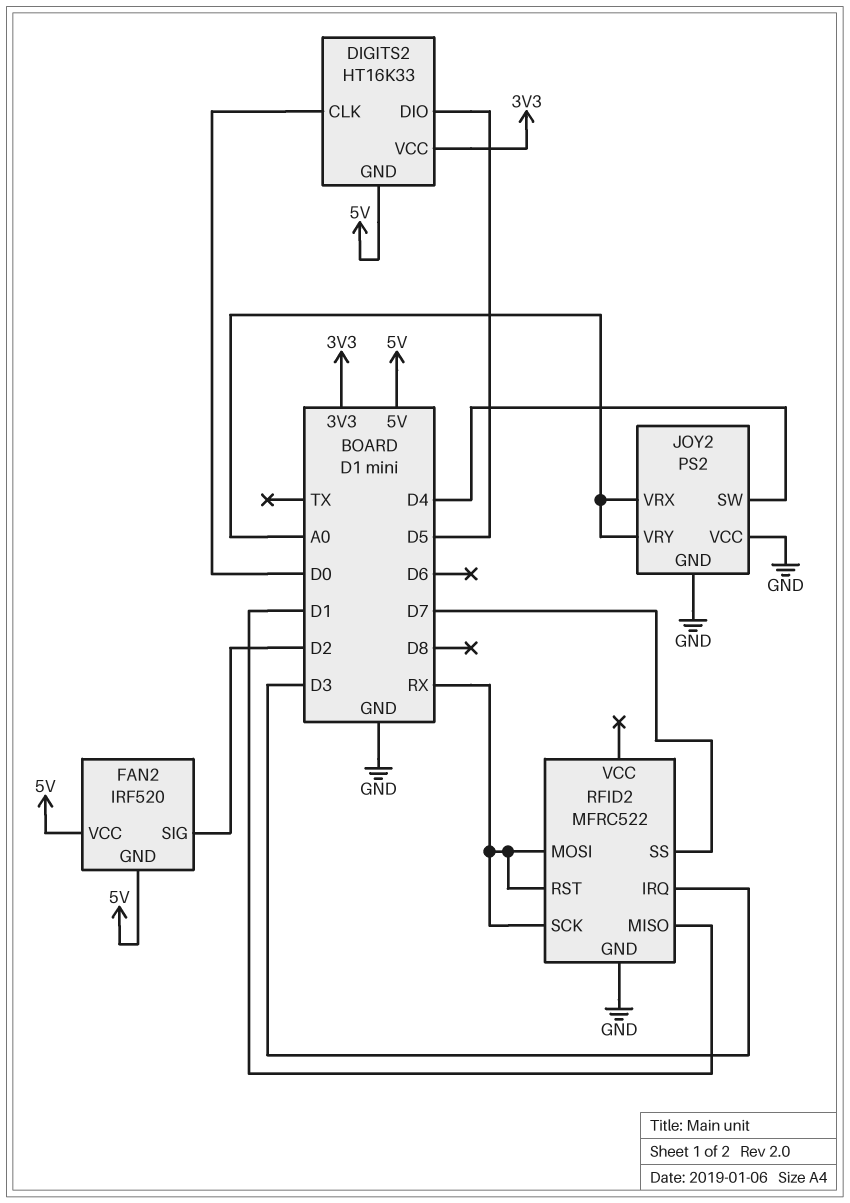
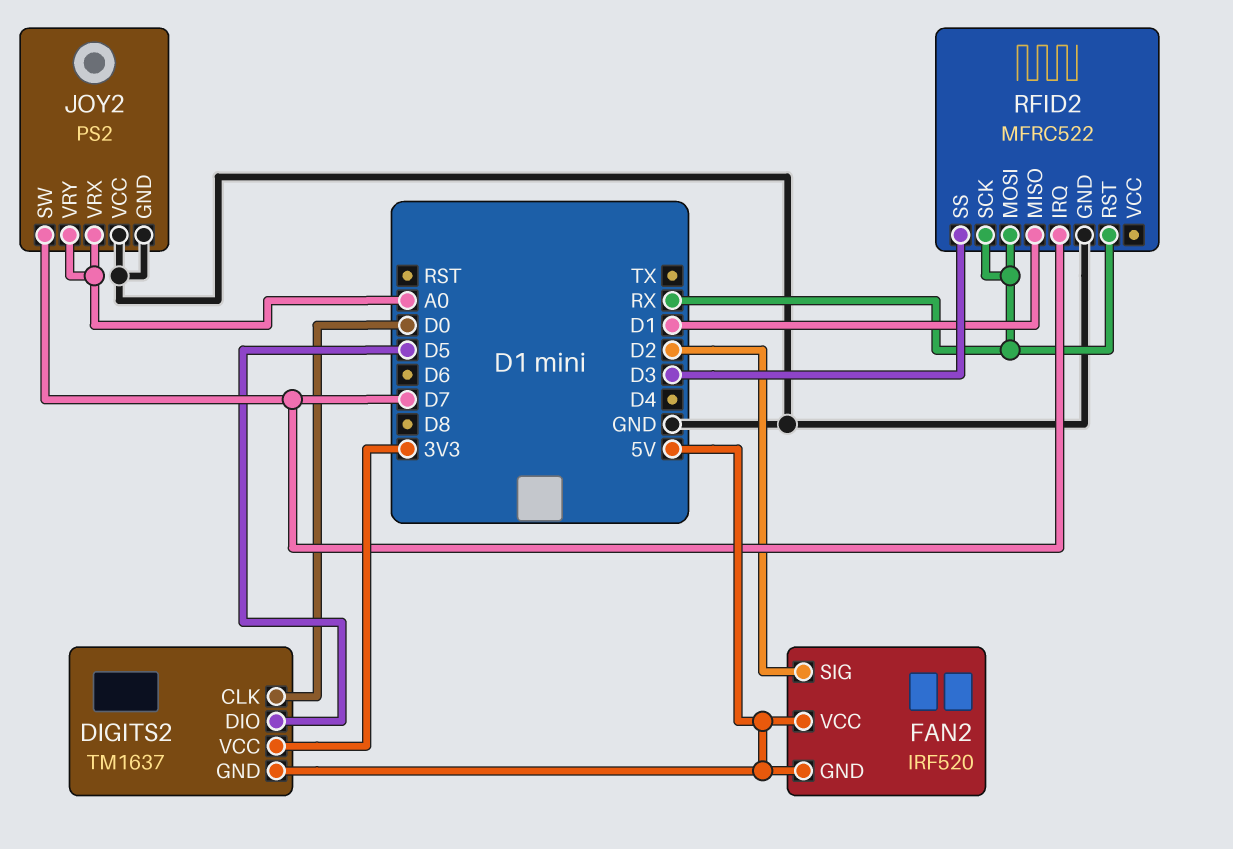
DIGITS2: HT16K33 -> TM1637
JOY2 pin SW: D4 -> D7
RFID2 pin IRQ: D3 -> D7
RFID2 pin SS: D7 -> D3

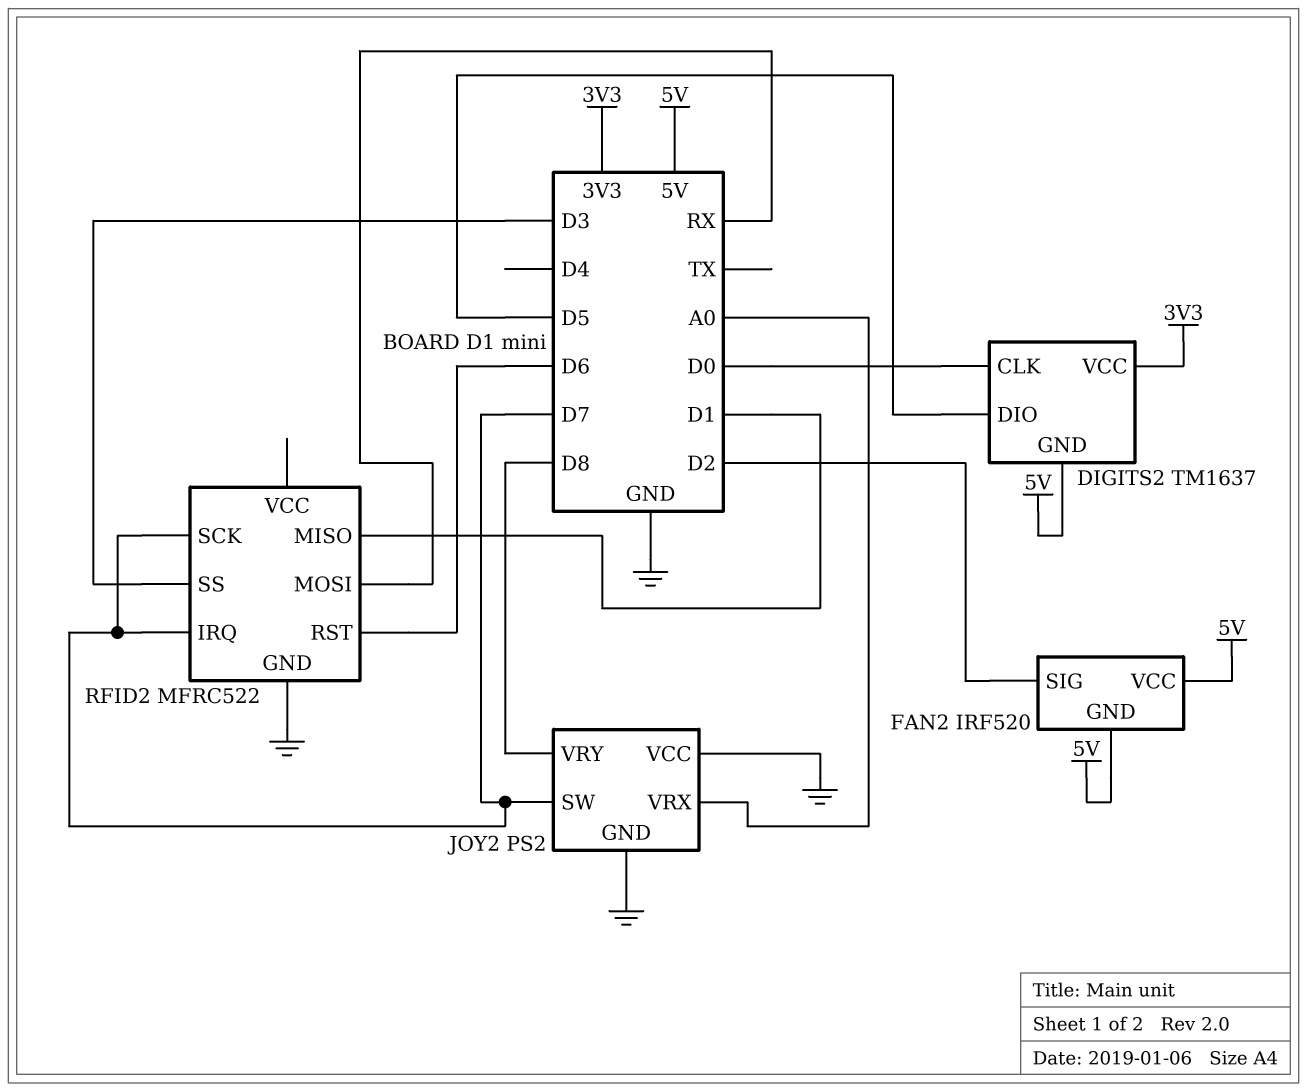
JOY2 pin VRY: A0 -> D8
RFID2 pin RST: RX -> D6
RFID2 pin SCK: RX -> D7

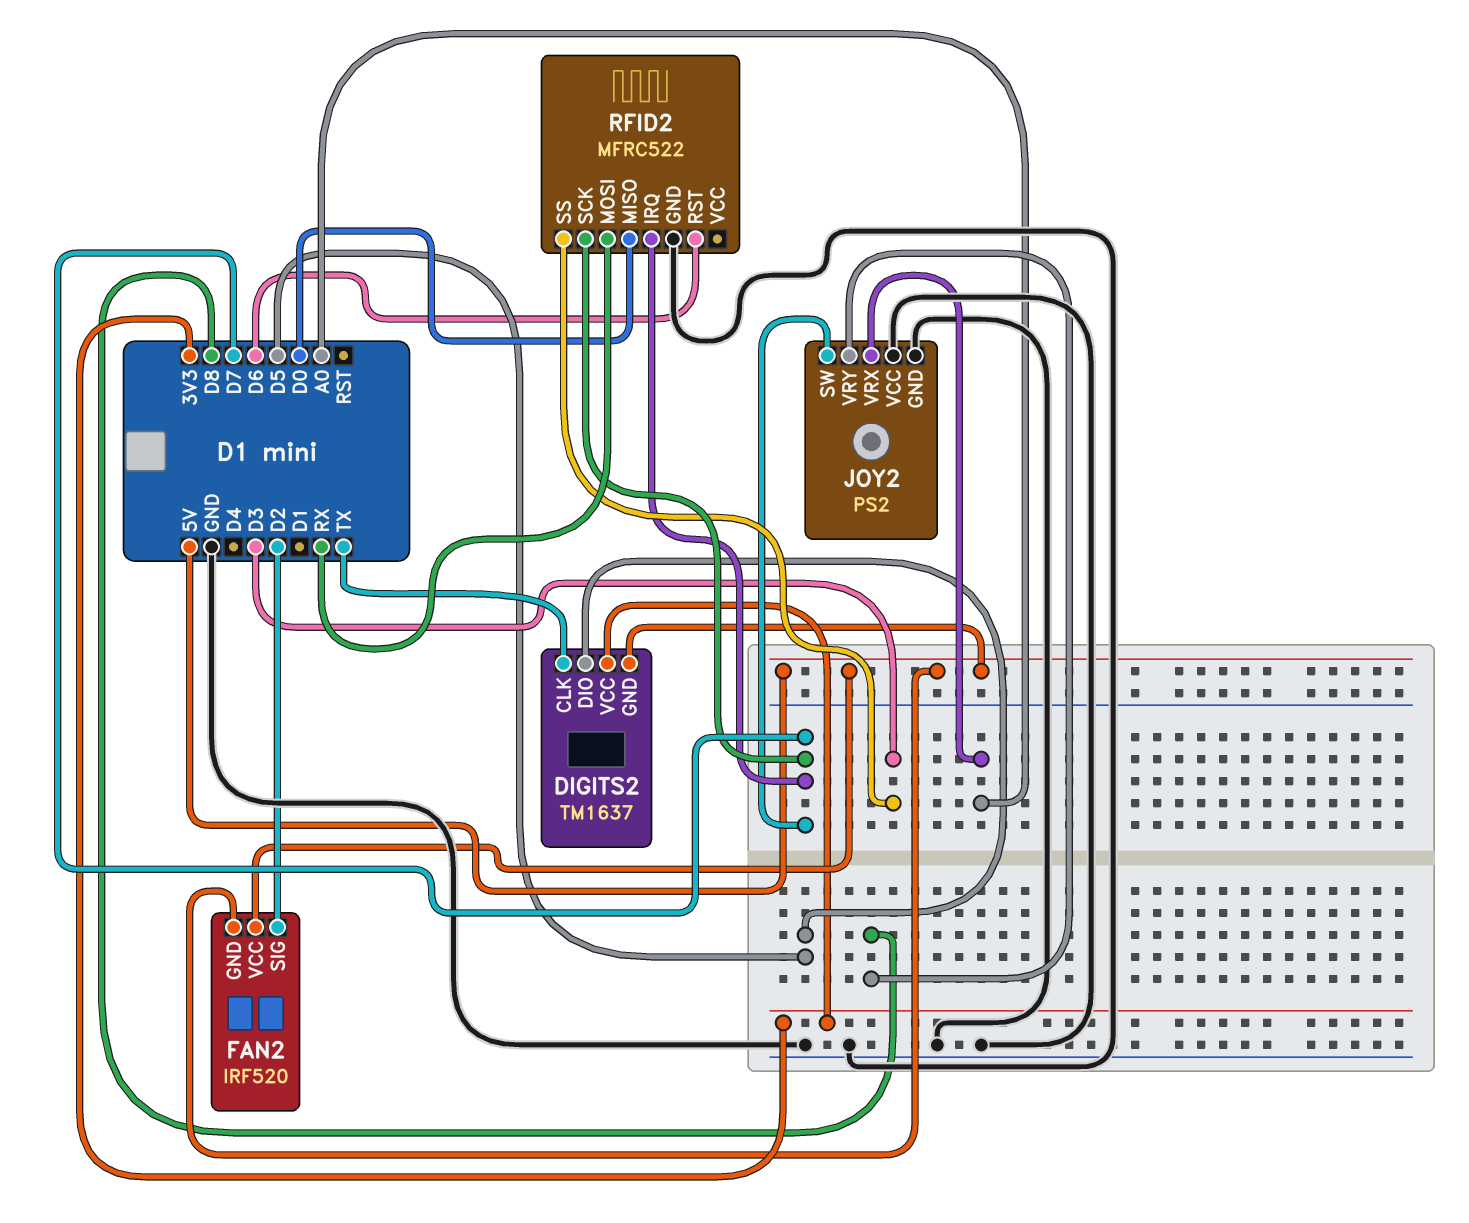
DIGITS2 pin CLK: D0 -> TX
RFID2 pin MISO: D1 -> D0

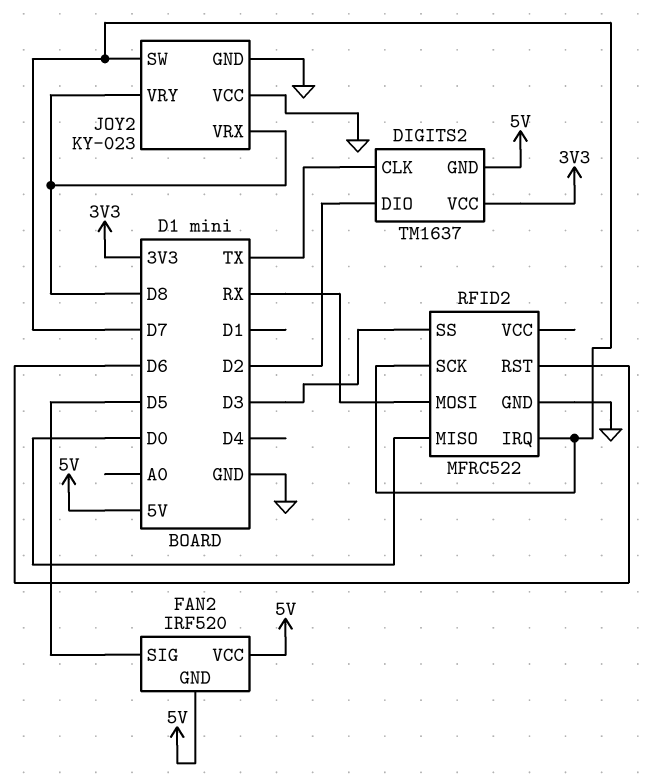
DIGITS2 pin DIO: D5 -> D2
FAN2 pin SIG: D2 -> D5
JOY2: PS2 -> KY-023
JOY2 pin VRX: A0 -> D8

